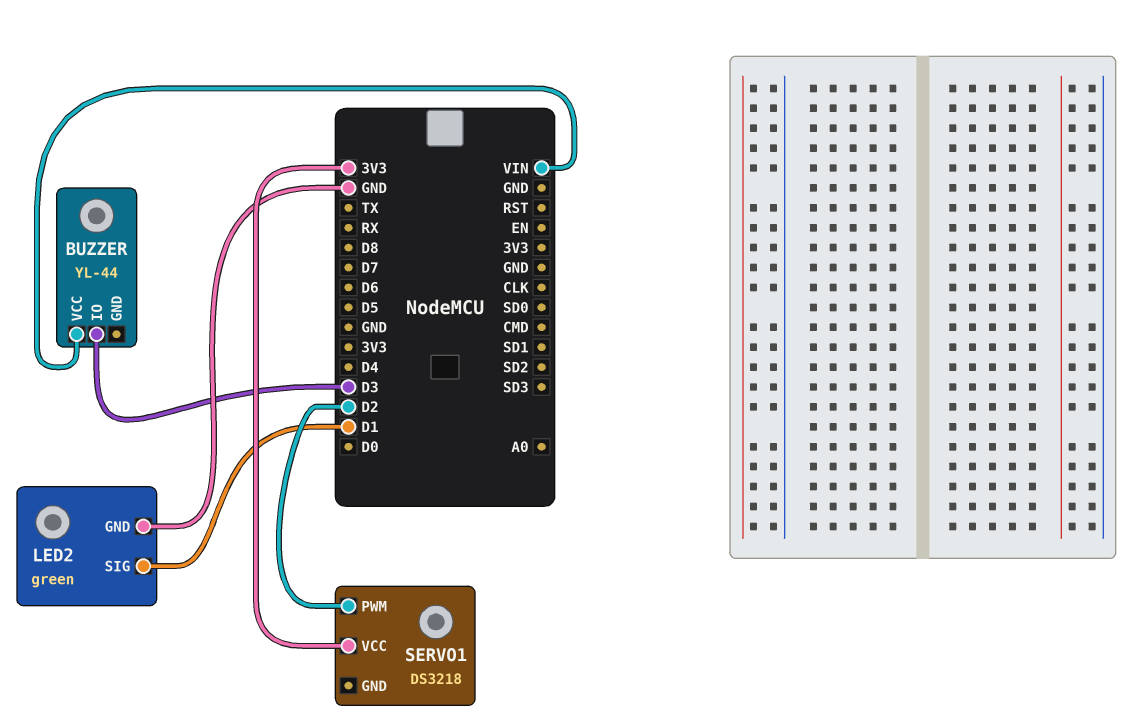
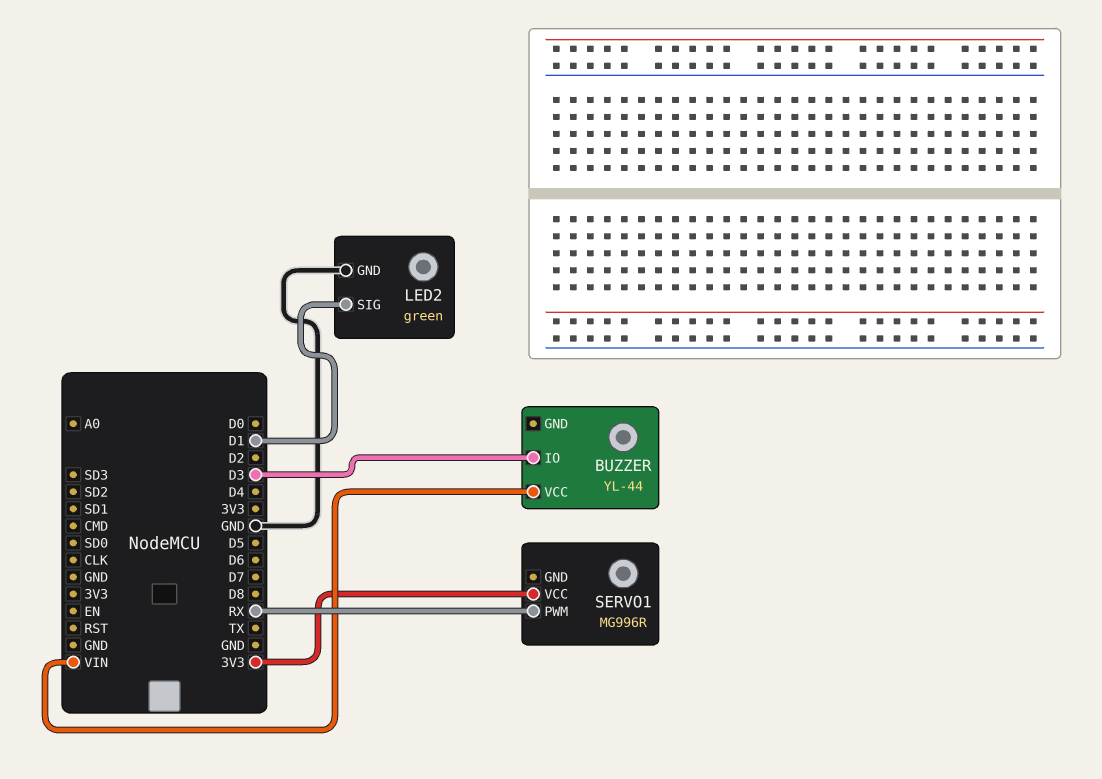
SERVO1: DS3218 -> MG996R
SERVO1 pin PWM: D2 -> RX

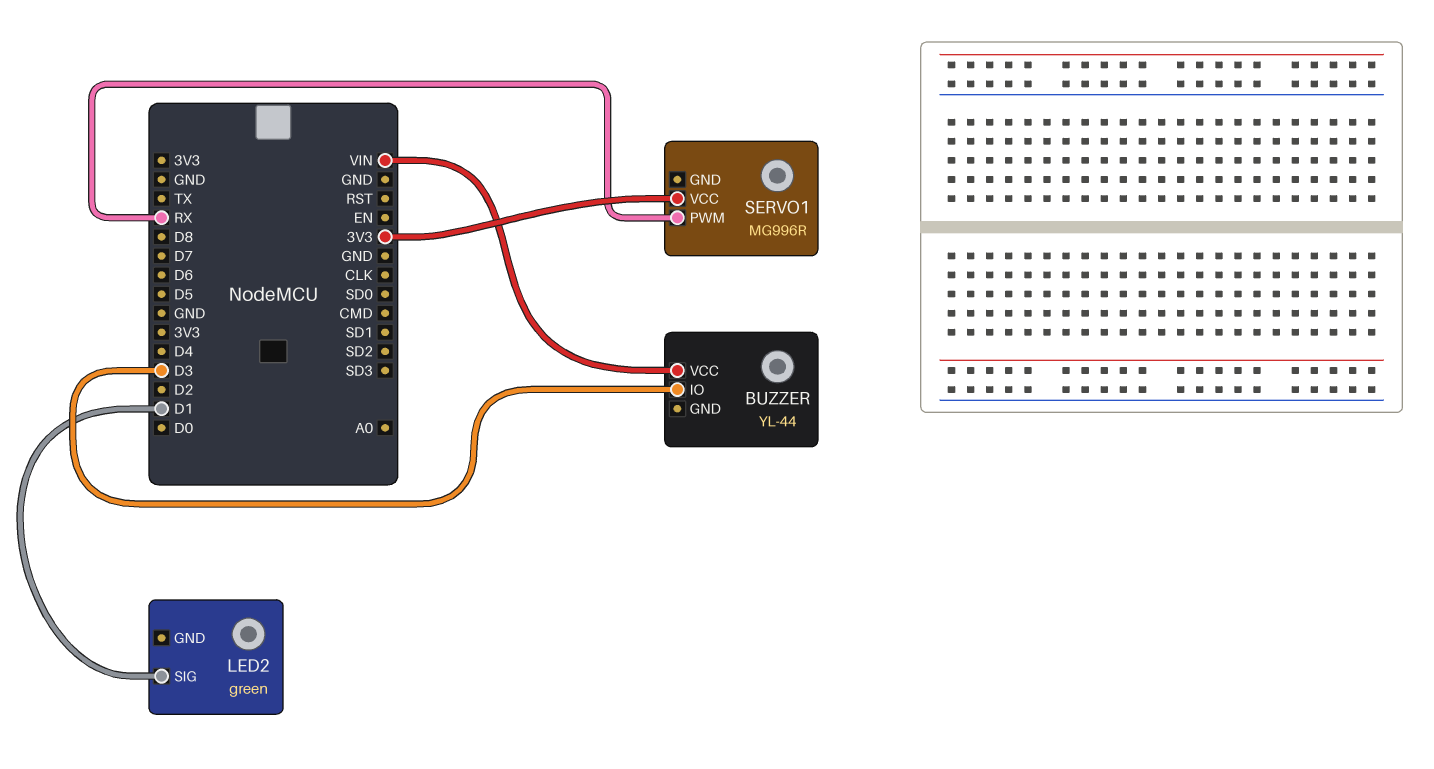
LED2 pin GND: GND -> none

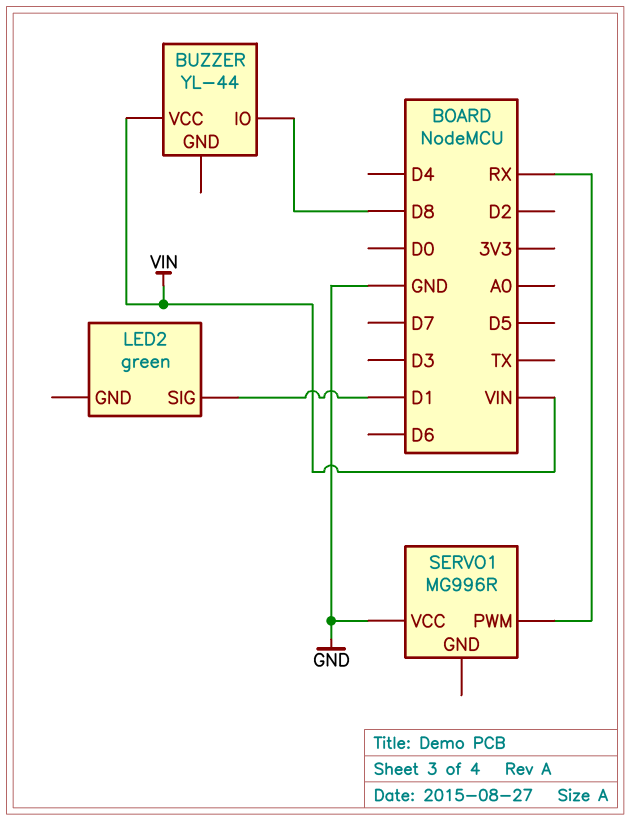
BUZZER pin IO: D3 -> D8
SERVO1 pin VCC: 3V3 -> GND

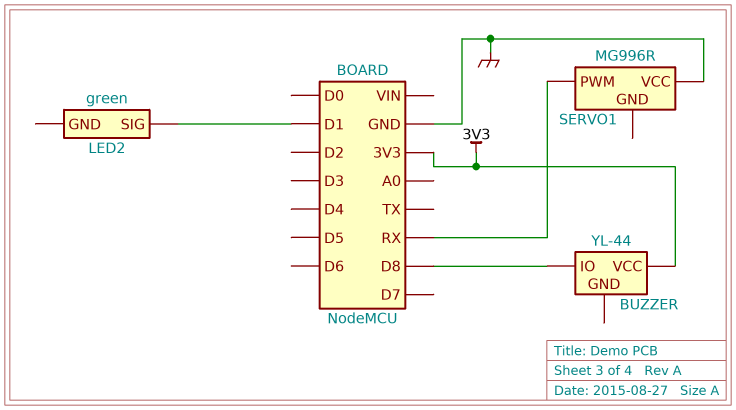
BUZZER pin VCC: VIN -> 3V3

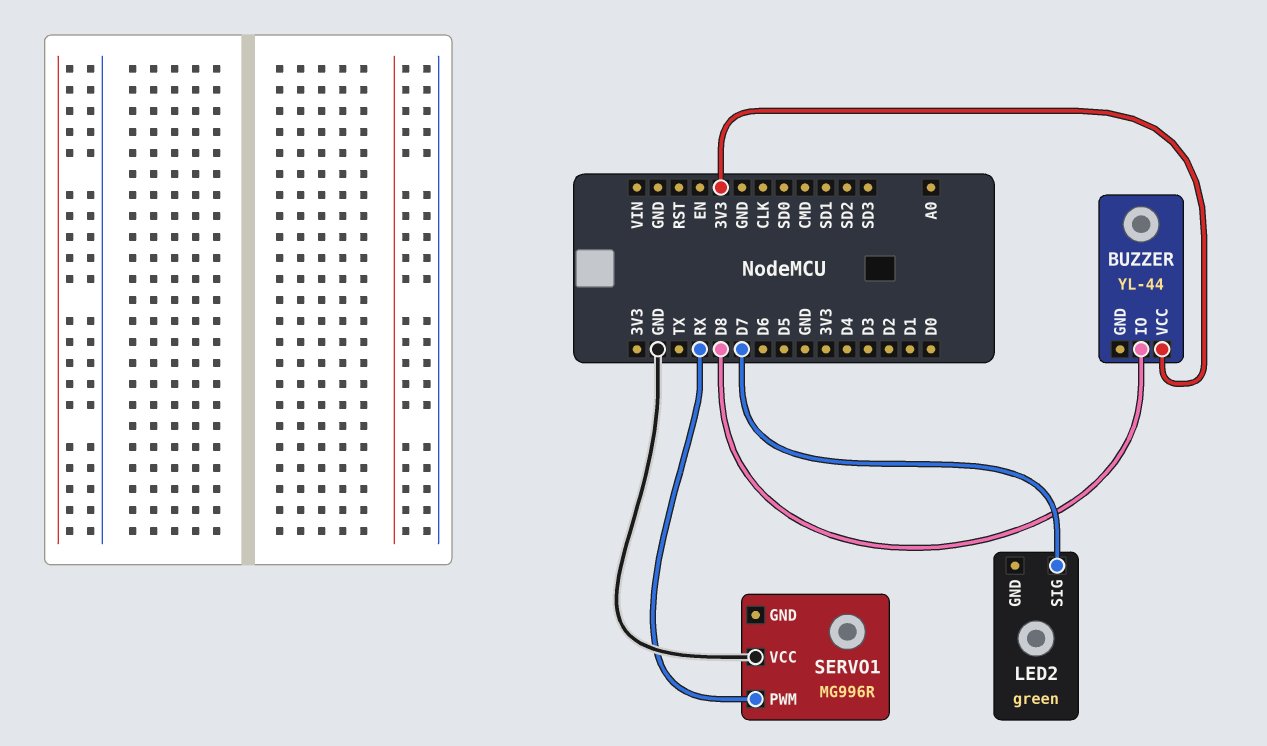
LED2 pin SIG: D1 -> D7

